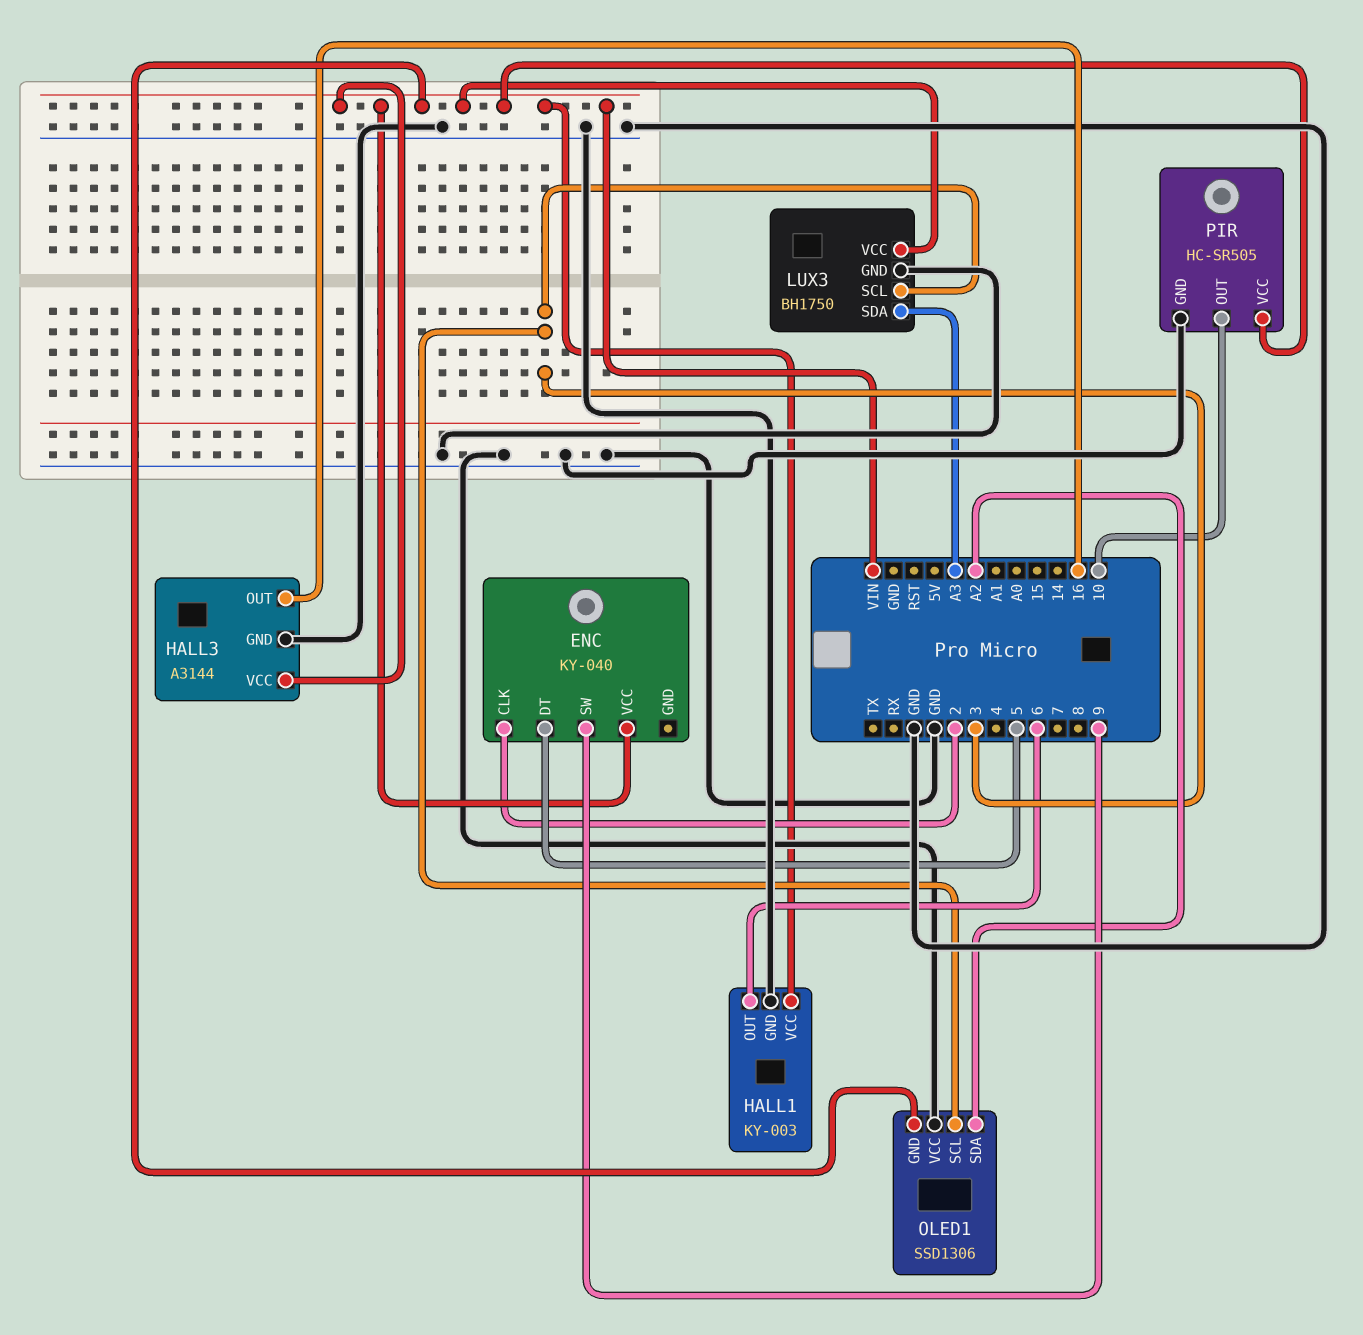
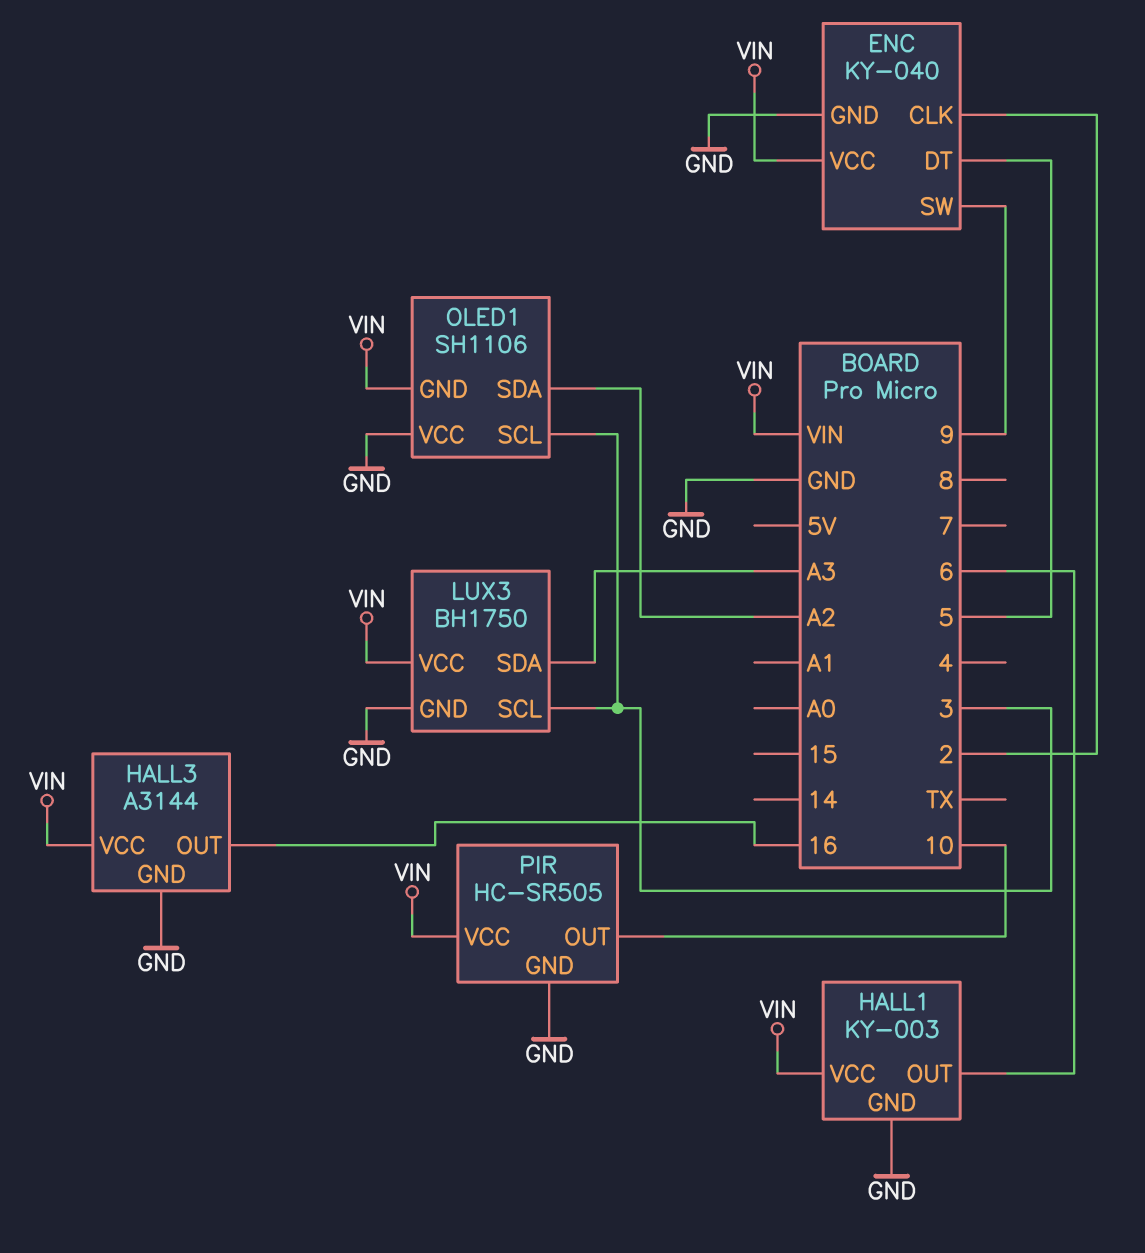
ENC pin GND: none -> GND
OLED1: SSD1306 -> SH1106

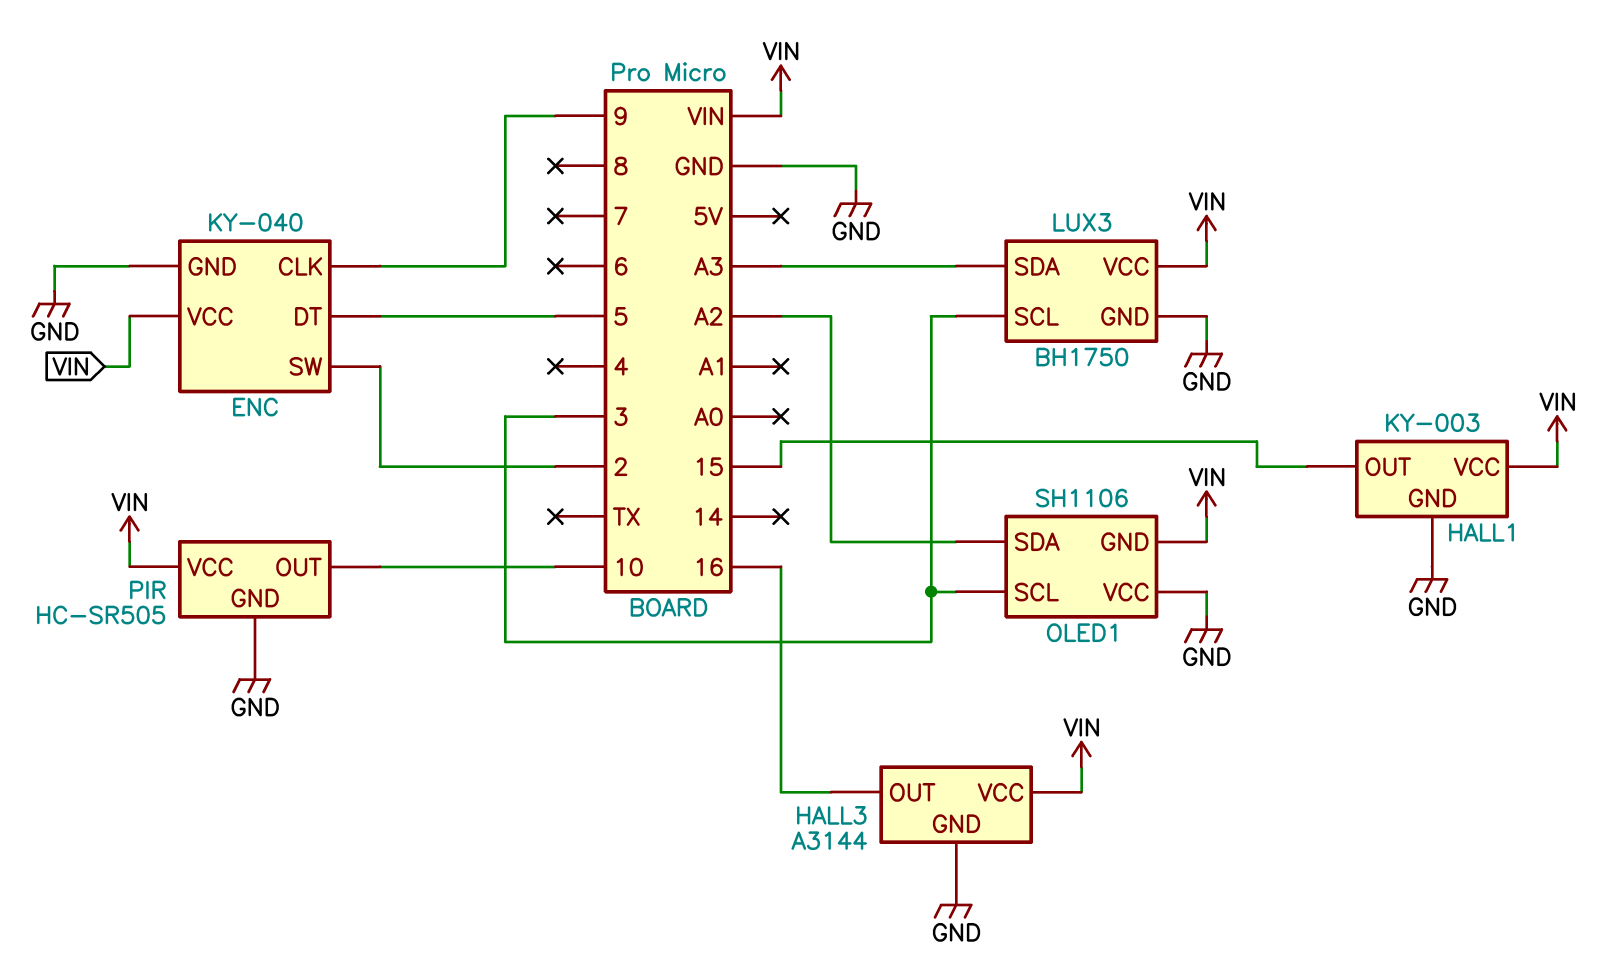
ENC pin CLK: 2 -> 9
ENC pin SW: 9 -> 2
HALL1 pin OUT: 6 -> 15

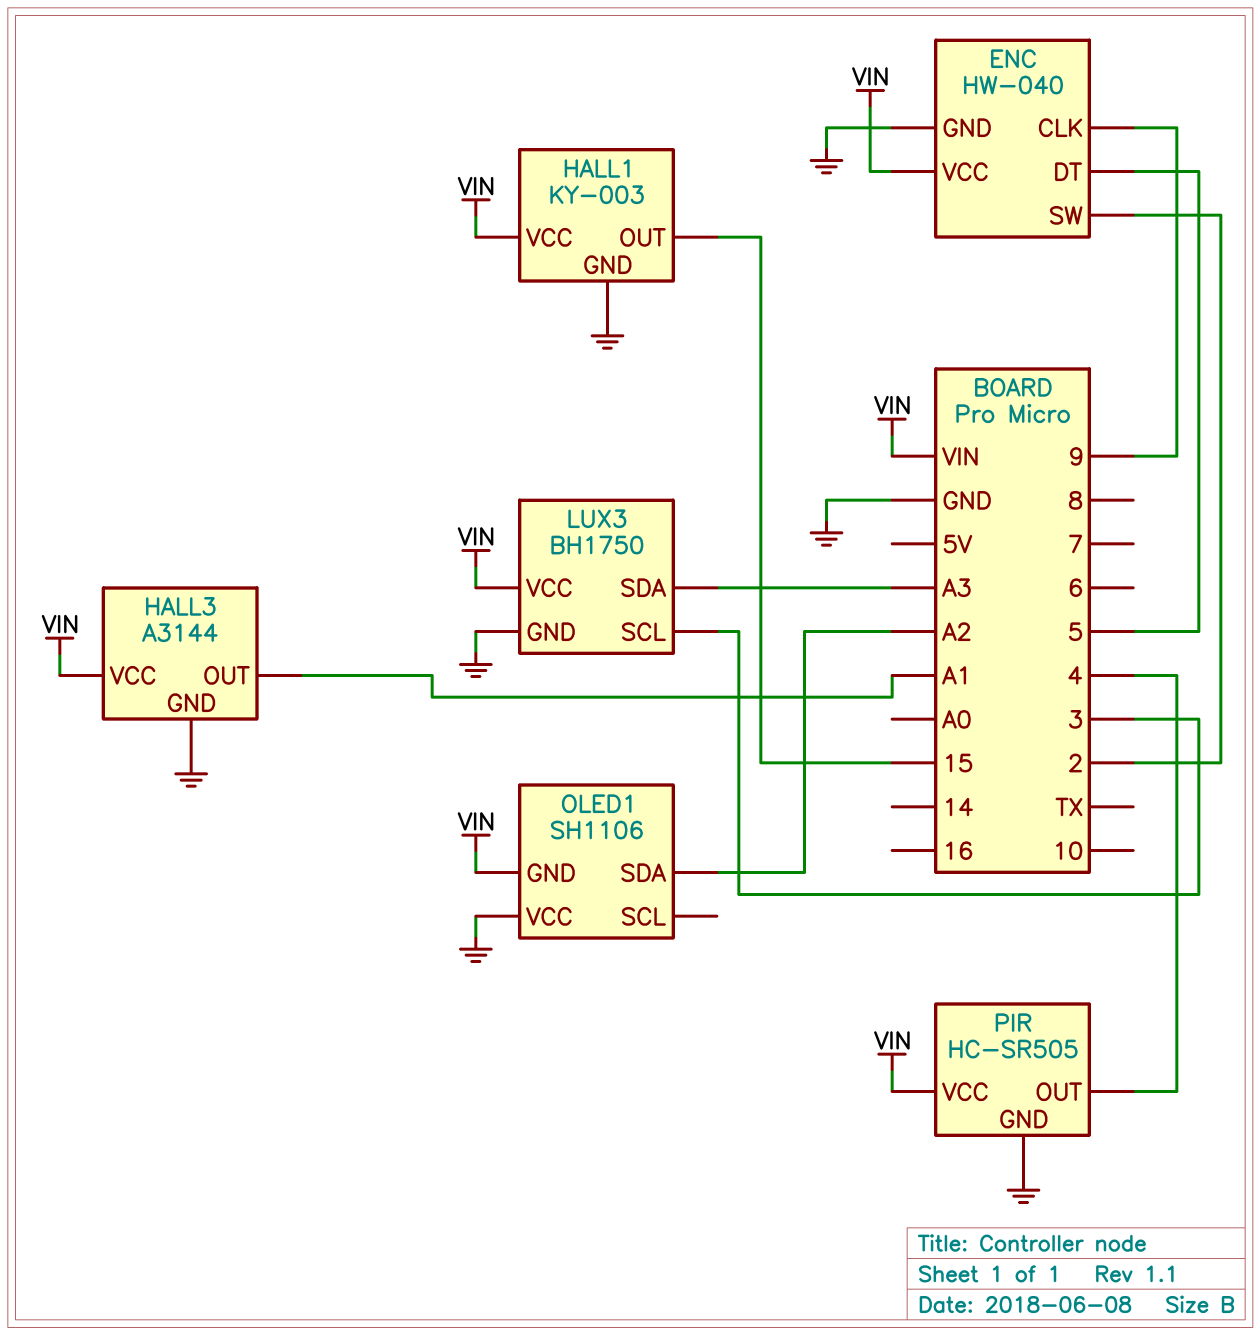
ENC: KY-040 -> HW-040
HALL3 pin OUT: 16 -> A1
OLED1 pin SCL: 3 -> none
PIR pin OUT: 10 -> 4

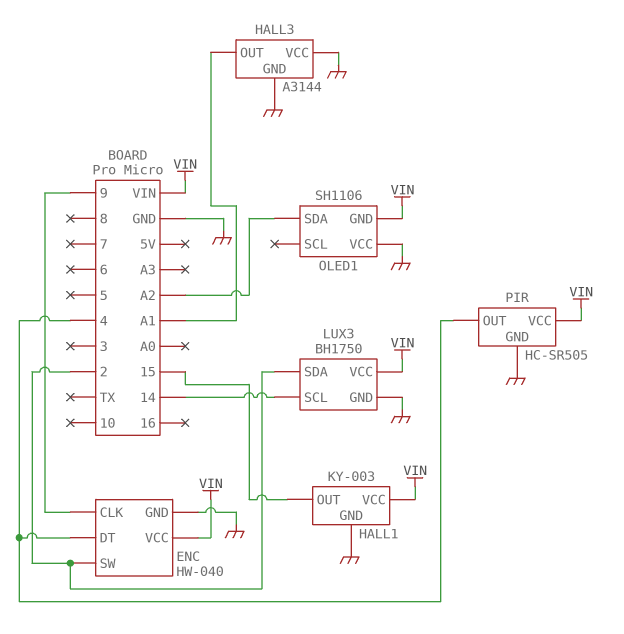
ENC pin DT: 5 -> 4
HALL3 pin VCC: VIN -> GND
LUX3 pin SCL: 3 -> 14
LUX3 pin SDA: A3 -> 2

